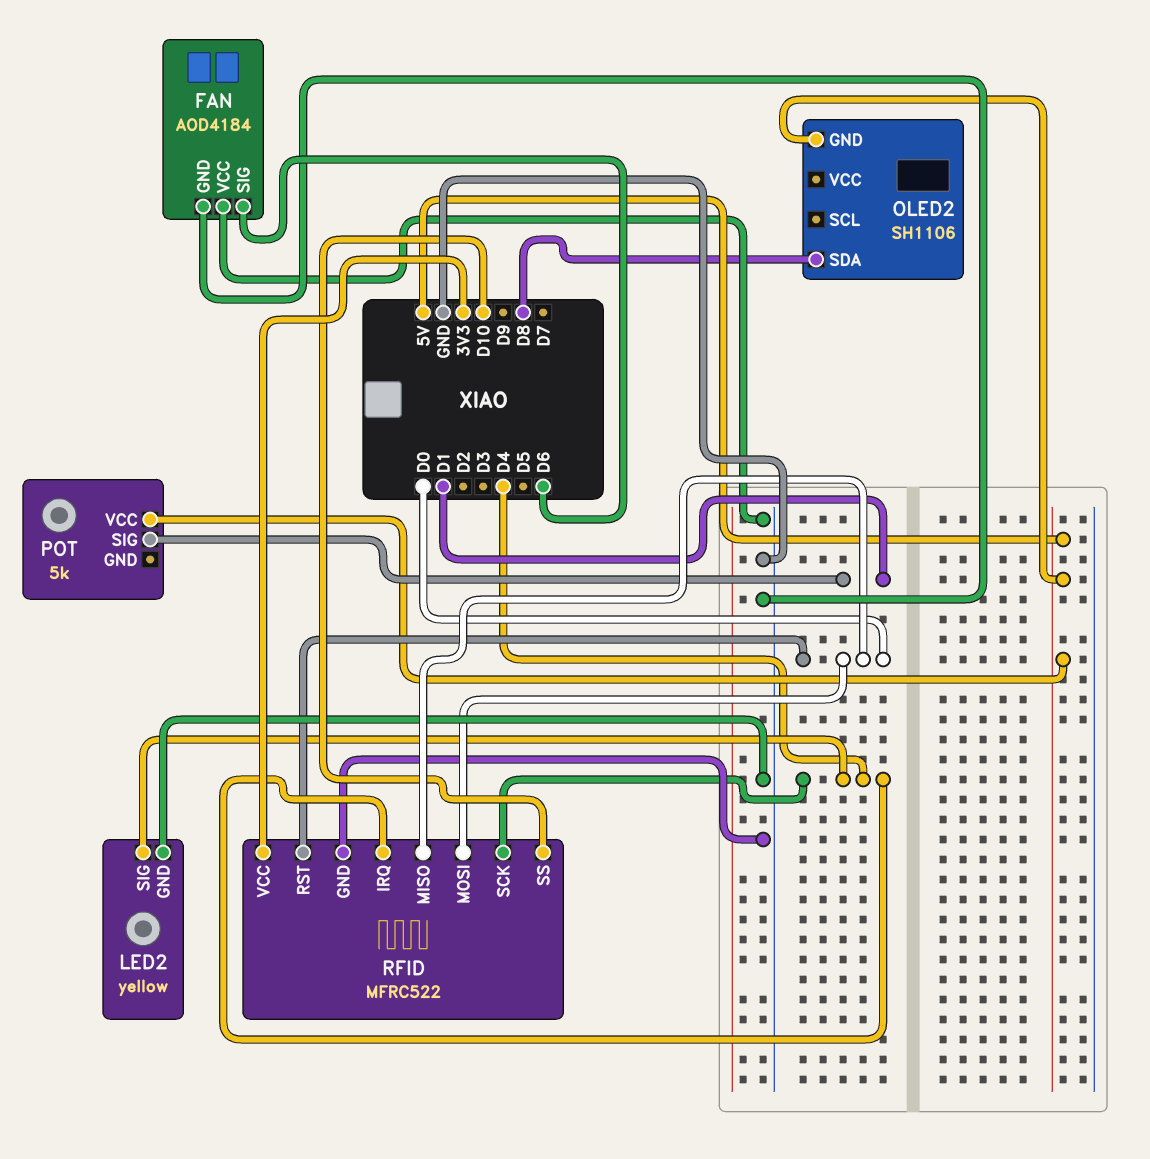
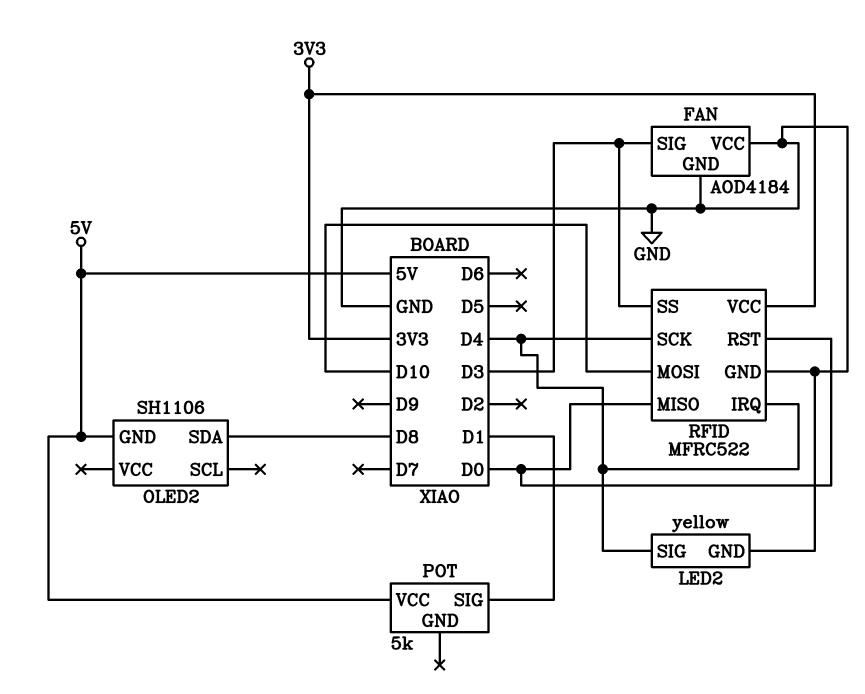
FAN pin SIG: D6 -> D3
RFID pin MOSI: D0 -> D10
RFID pin SS: D10 -> D3

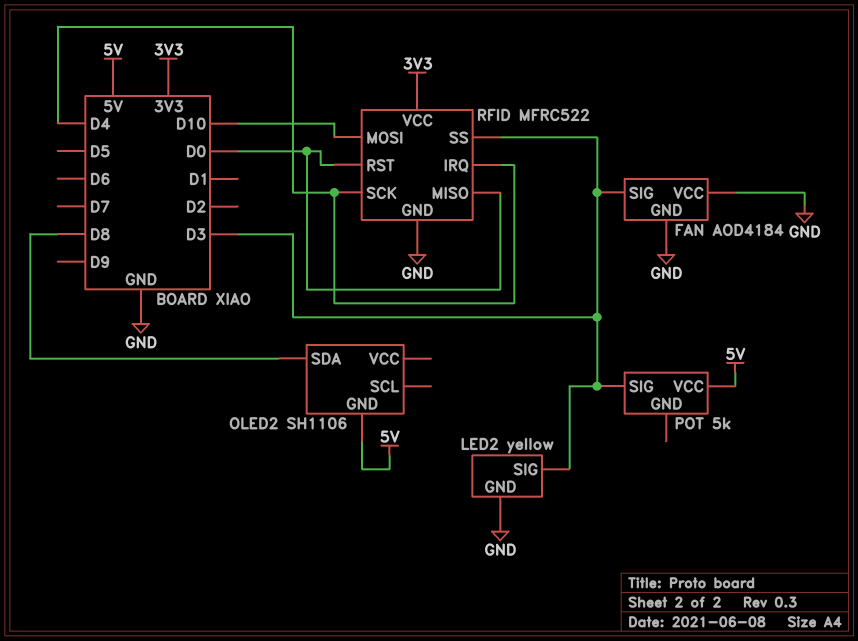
LED2 pin SIG: D4 -> D3
POT pin SIG: D1 -> D3

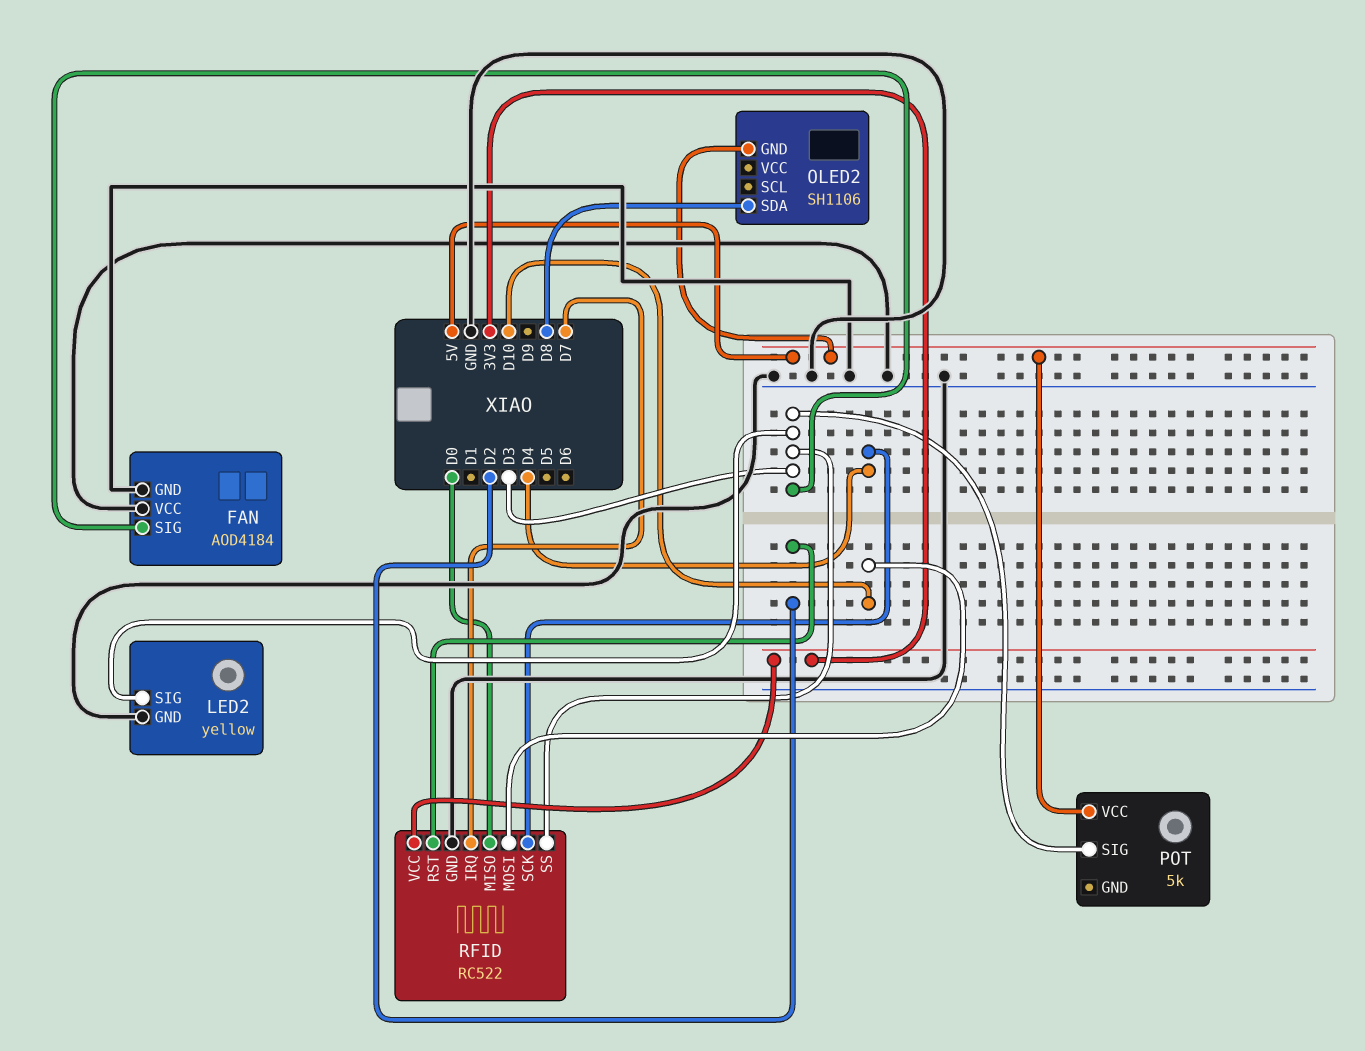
RFID: MFRC522 -> RC522
RFID pin IRQ: D4 -> D7
RFID pin RST: D0 -> D2

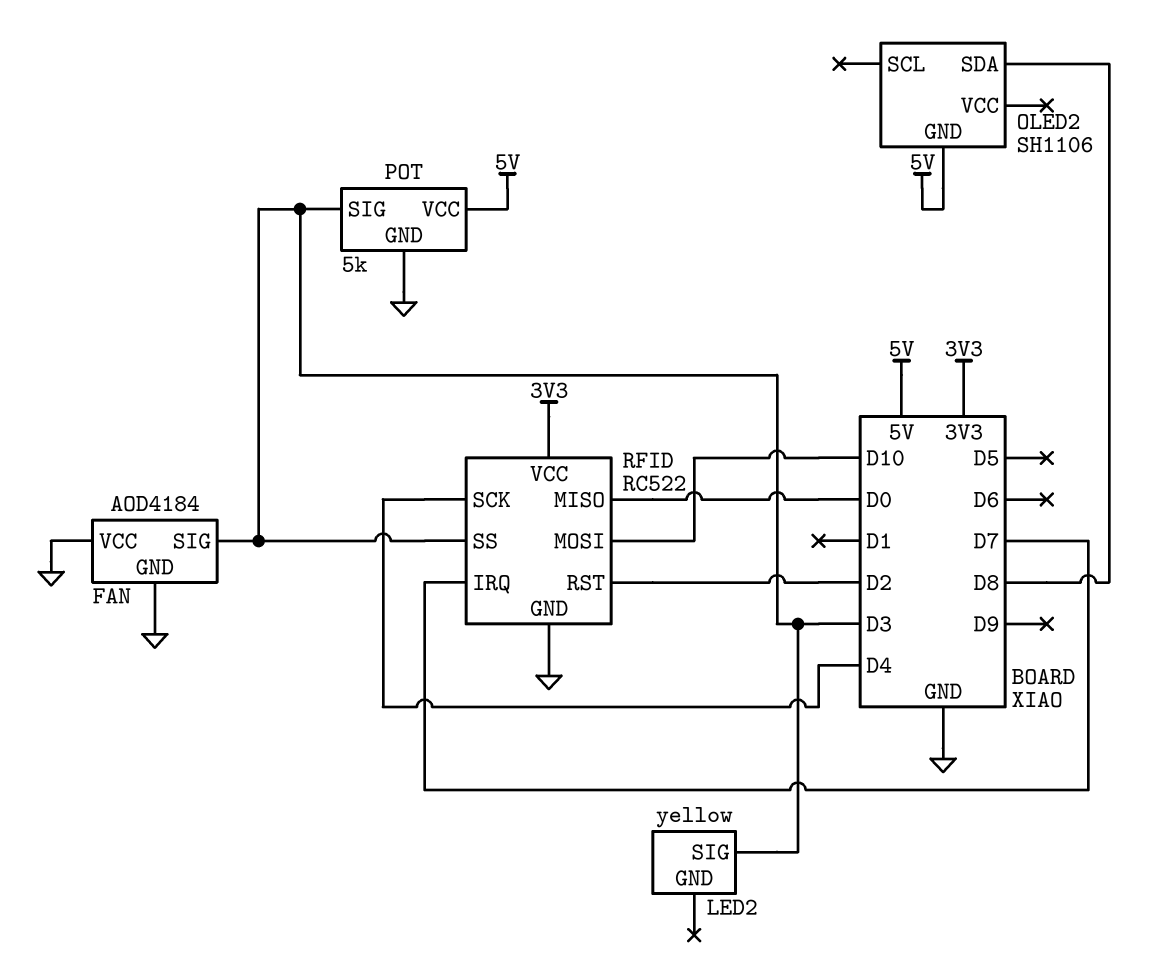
LED2 pin GND: GND -> none
POT pin GND: none -> GND

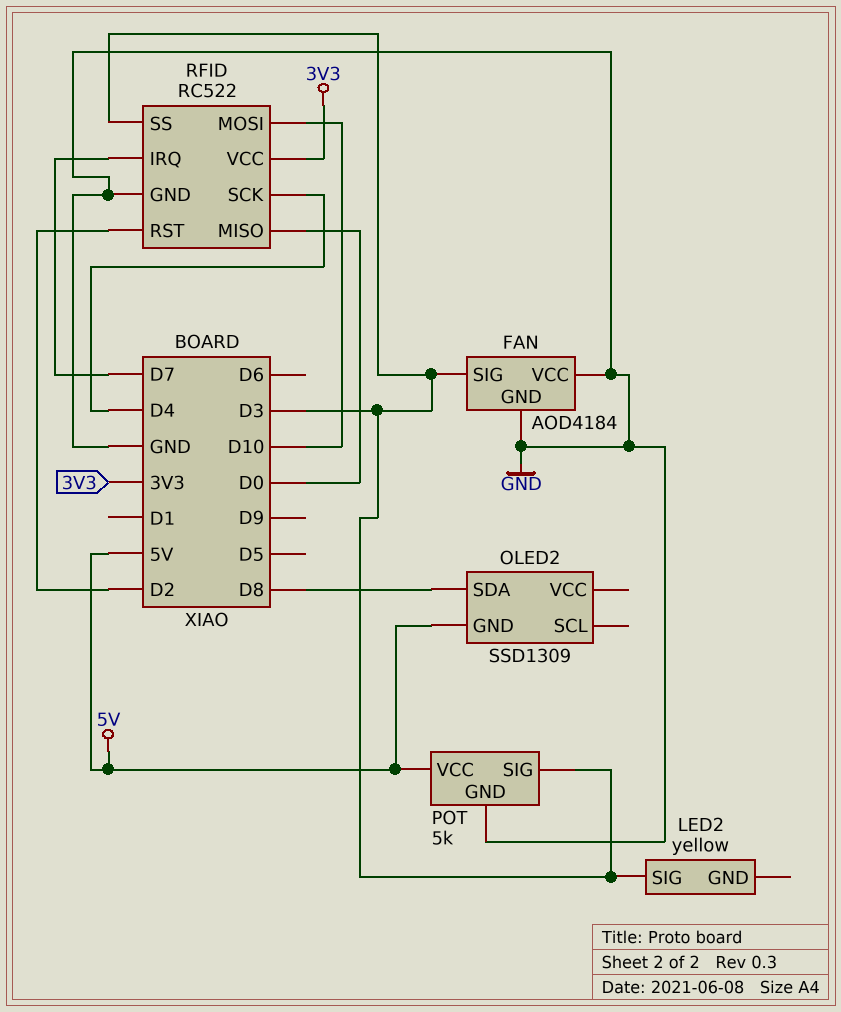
OLED2: SH1106 -> SSD1309

